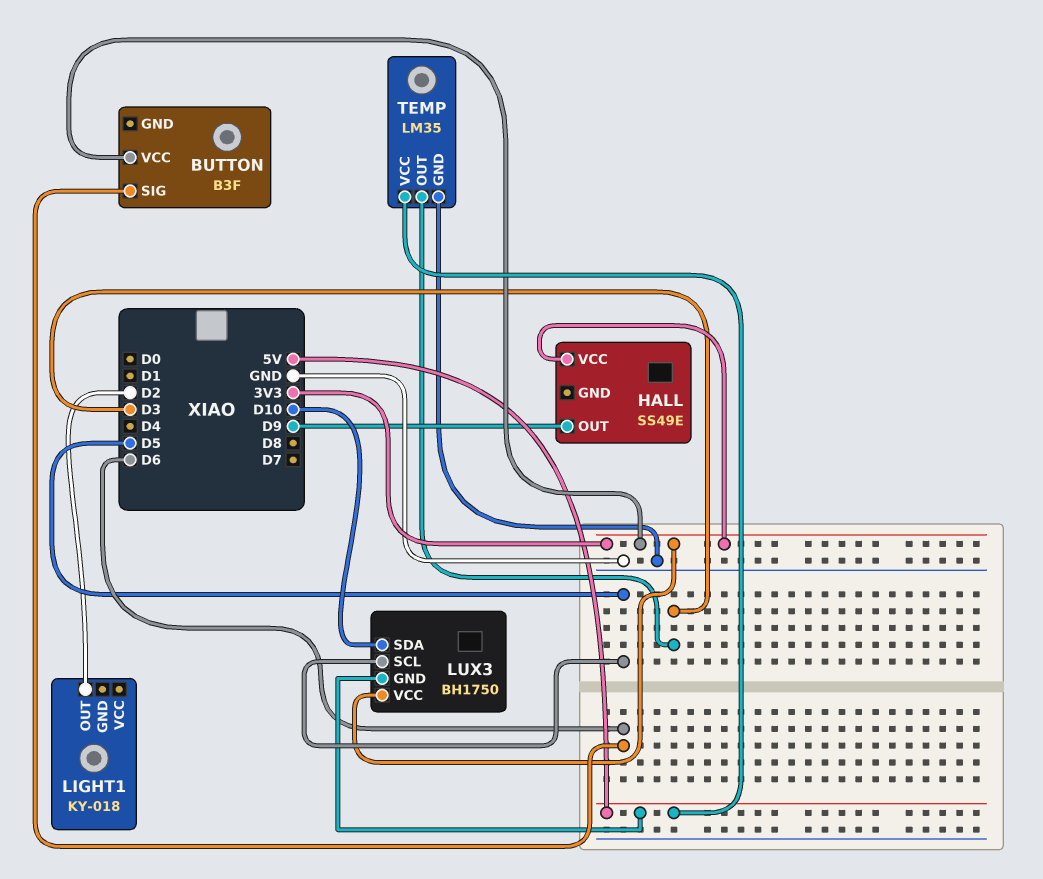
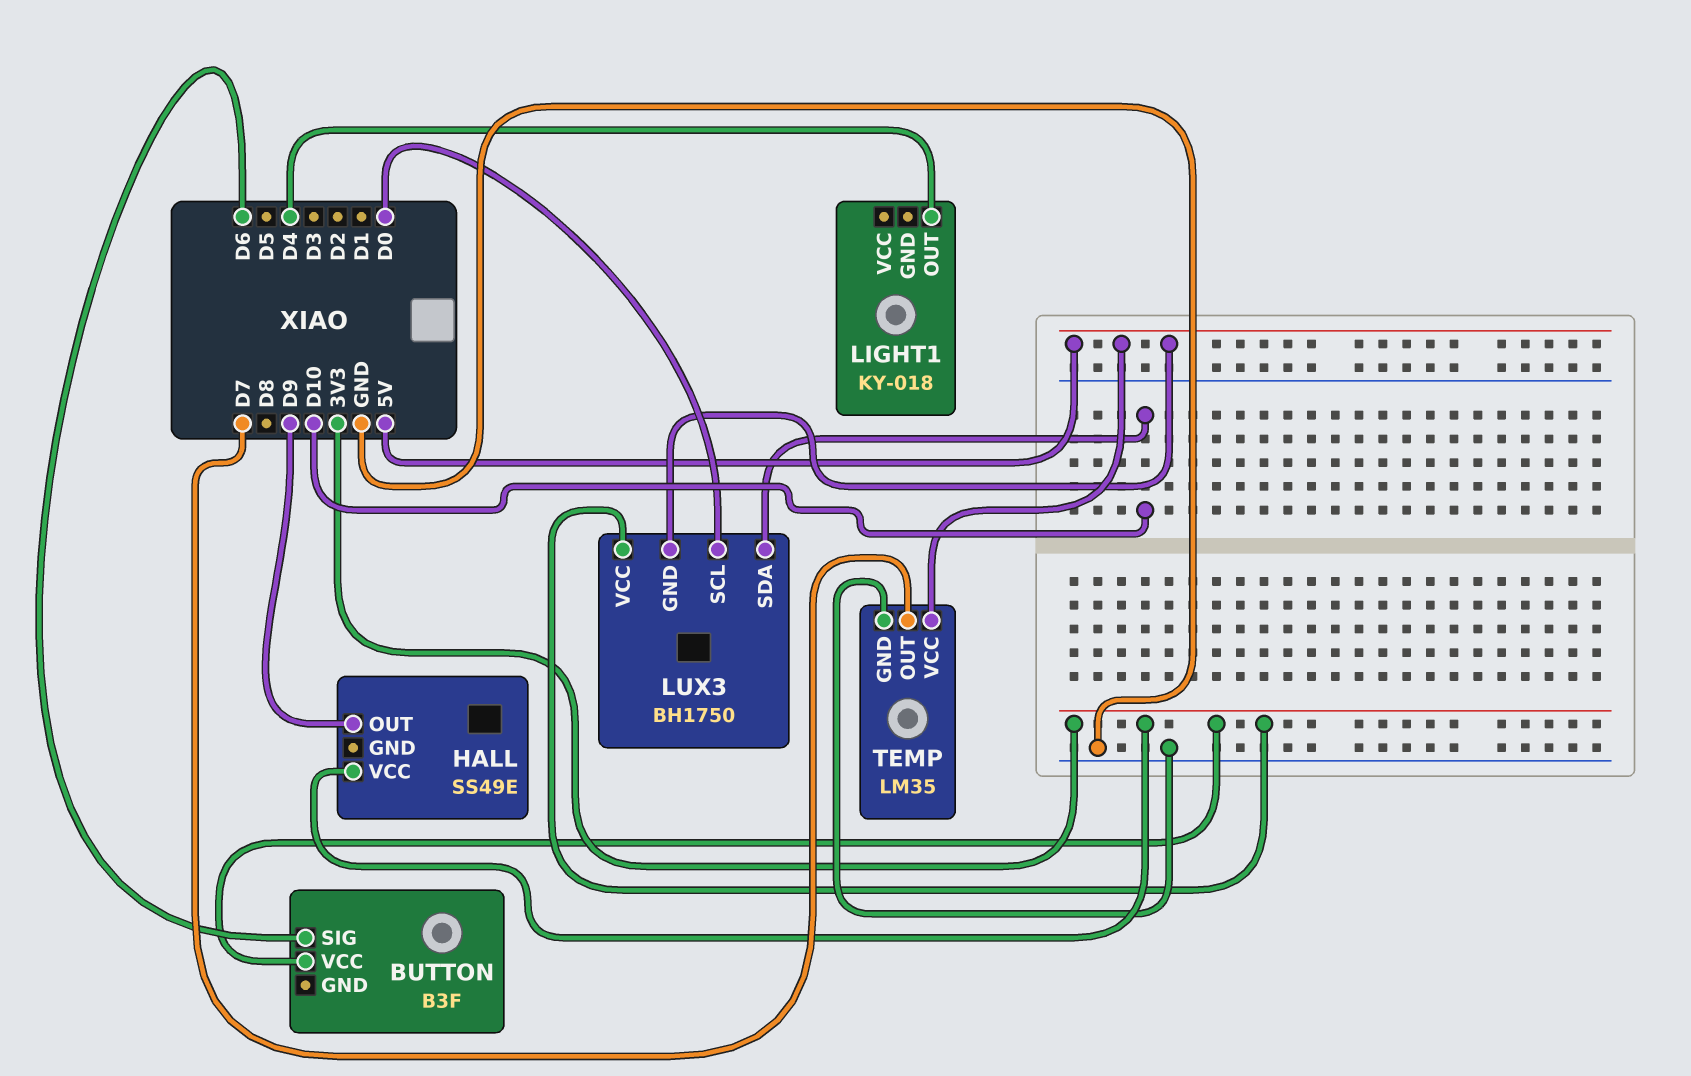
LIGHT1 pin OUT: D2 -> D4
LUX3 pin SCL: D5 -> D0
TEMP pin OUT: D3 -> D7

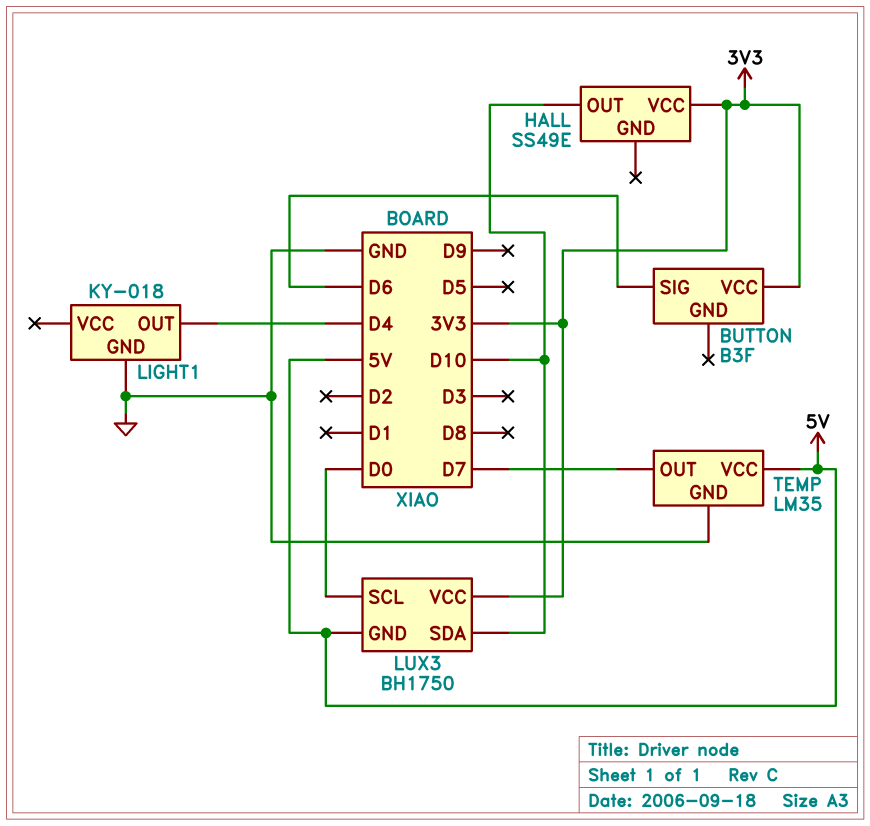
HALL pin OUT: D9 -> D10
LIGHT1 pin GND: none -> GND

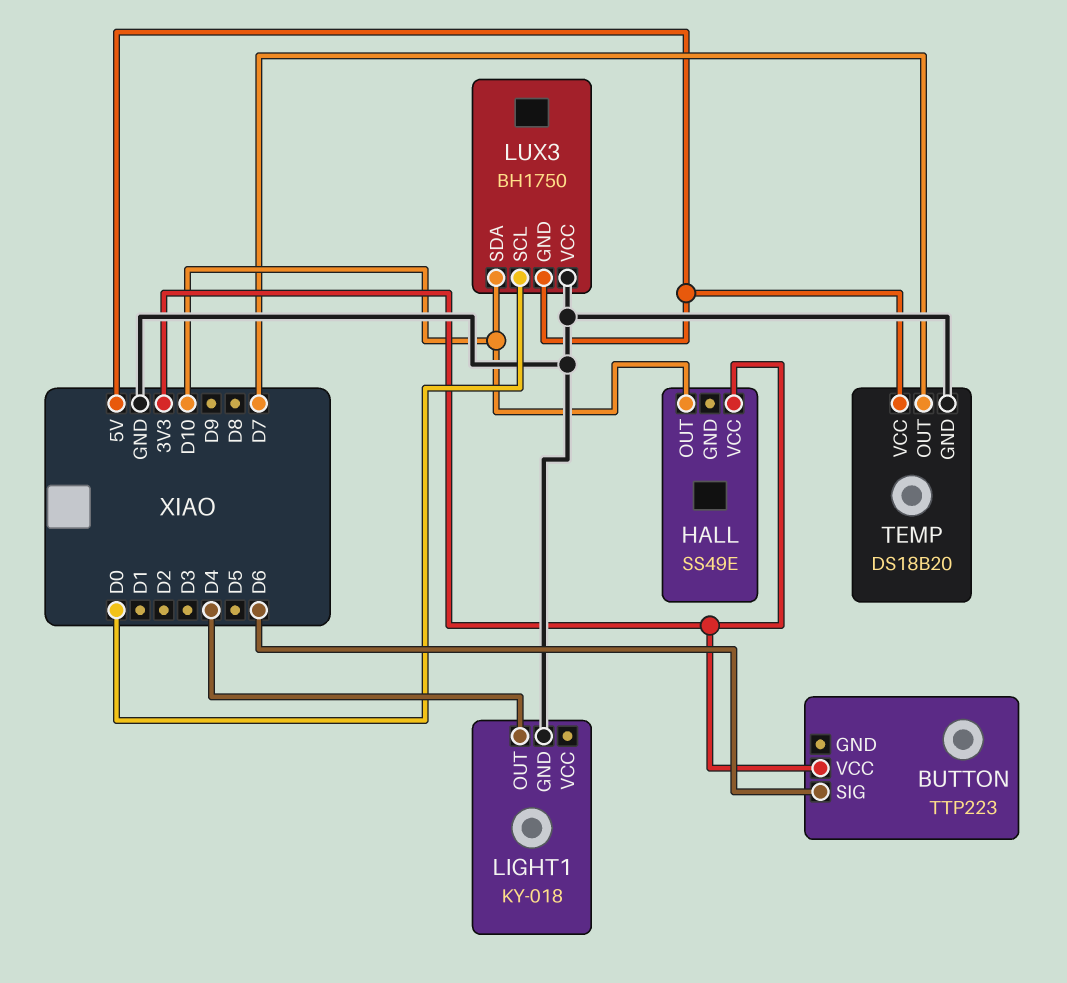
BUTTON: B3F -> TTP223
LUX3 pin VCC: 3V3 -> GND
TEMP: LM35 -> DS18B20

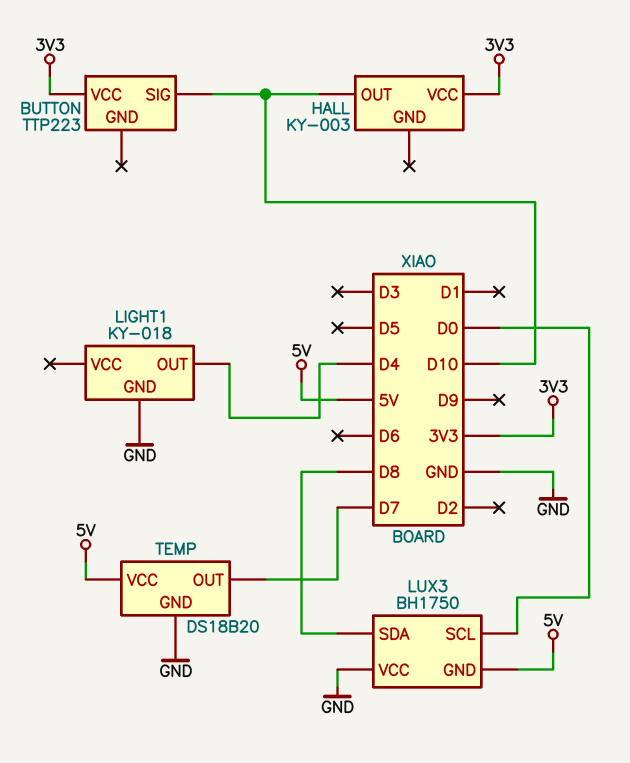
BUTTON pin SIG: D6 -> D10
HALL: SS49E -> KY-003
LUX3 pin SDA: D10 -> D8

